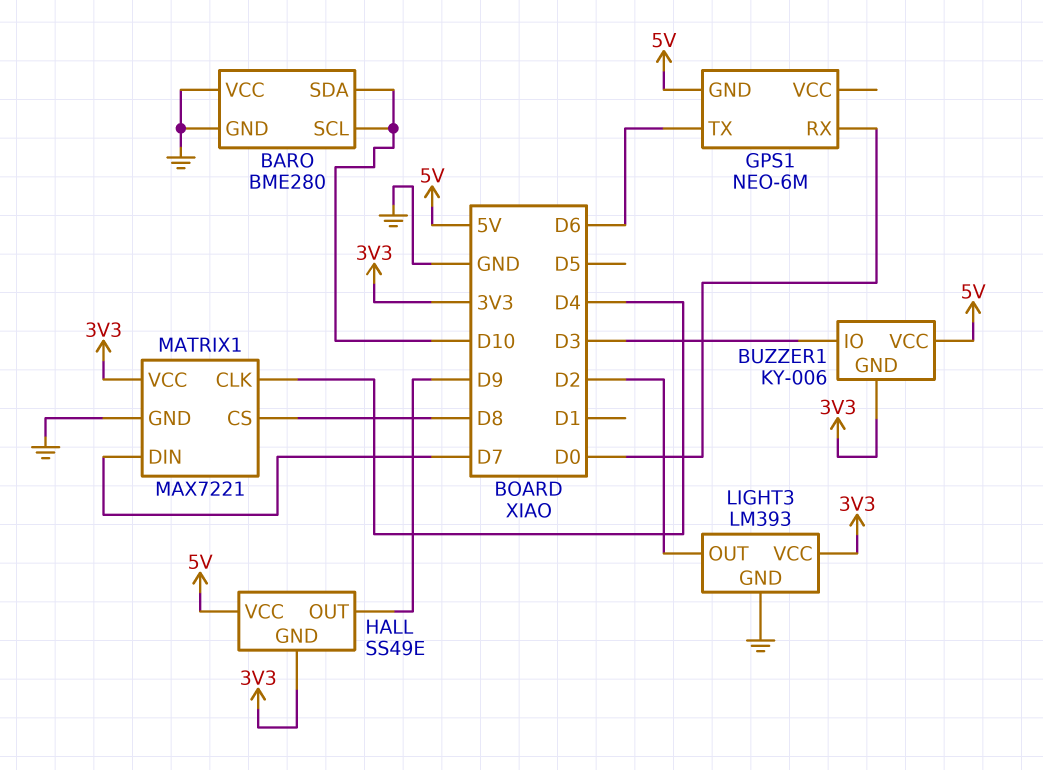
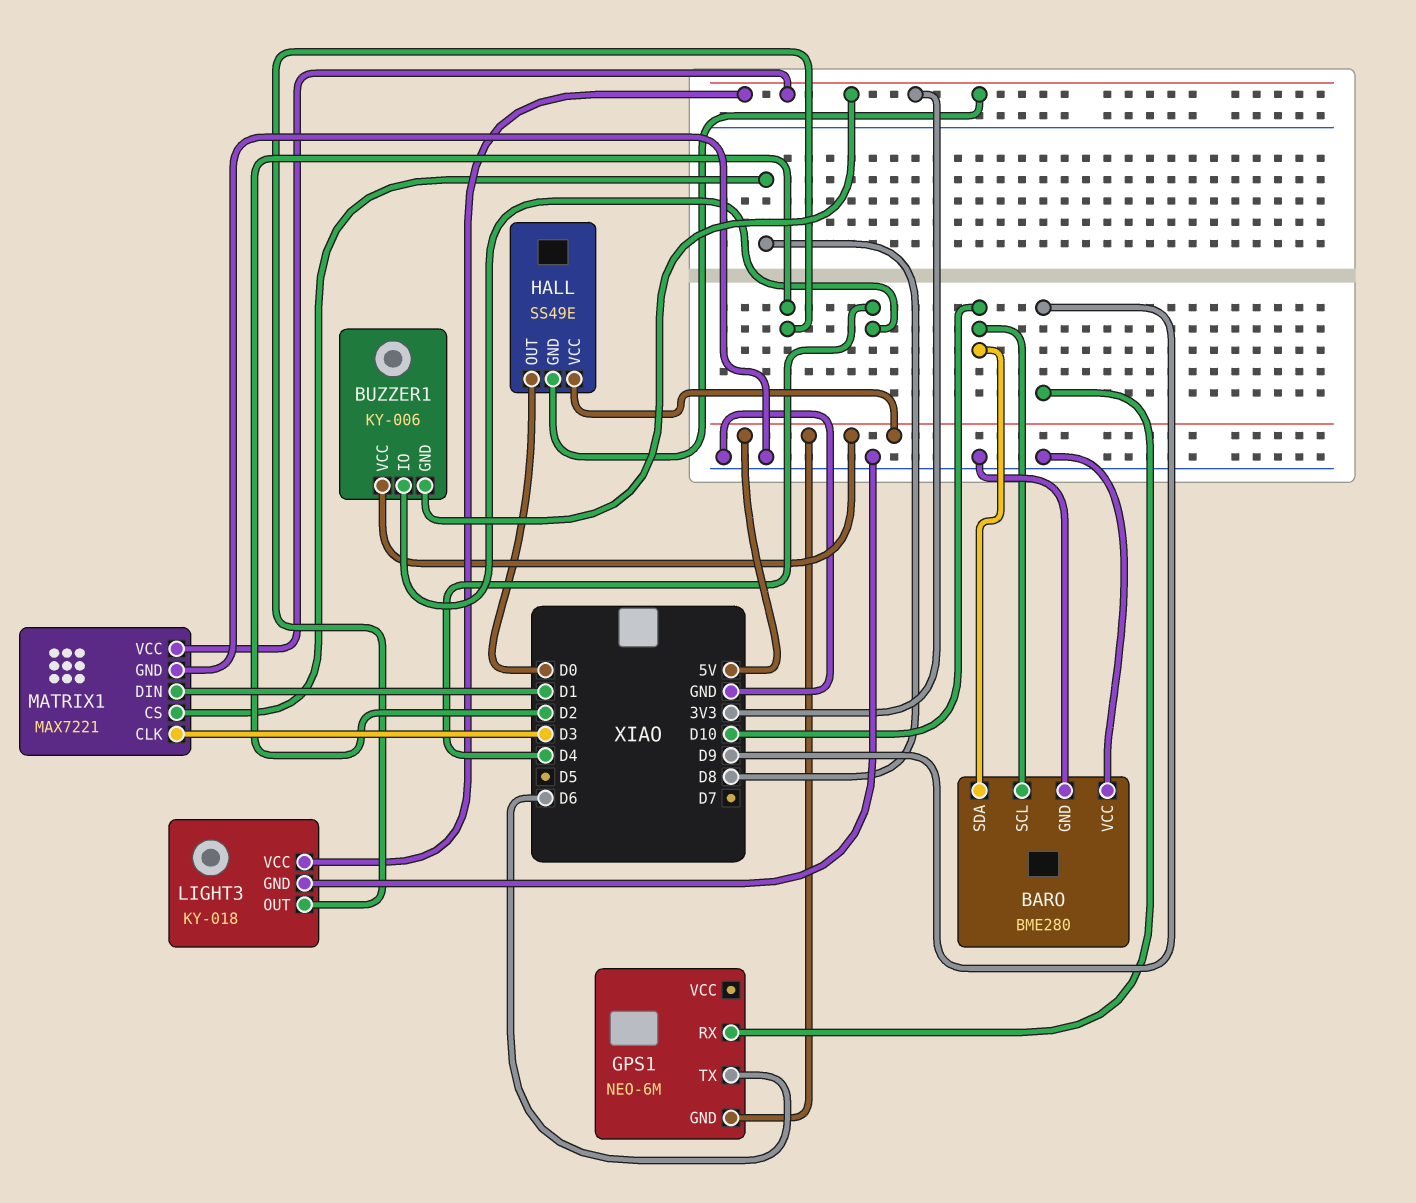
BUZZER1 pin IO: D3 -> D4
GPS1 pin RX: D0 -> D9
HALL pin OUT: D9 -> D0
LIGHT3: LM393 -> KY-018
MATRIX1 pin CLK: D4 -> D3
MATRIX1 pin DIN: D7 -> D1

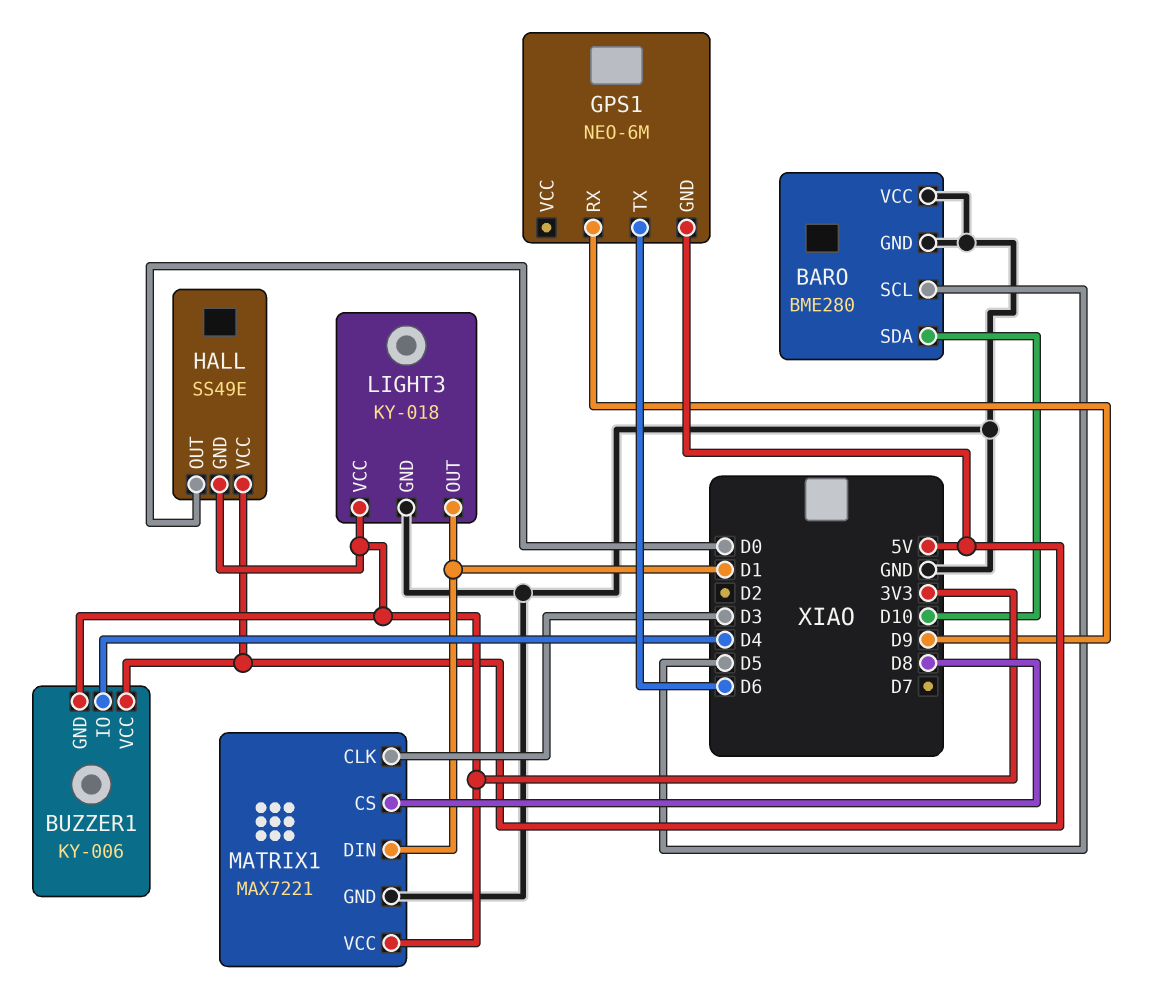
BARO pin SCL: D10 -> D5
LIGHT3 pin OUT: D2 -> D1

